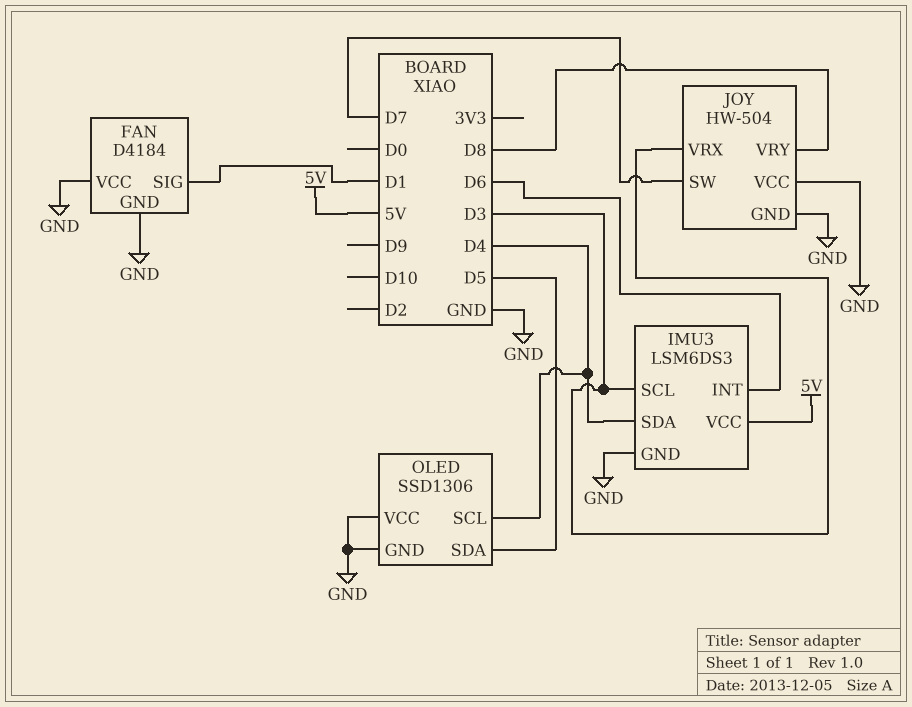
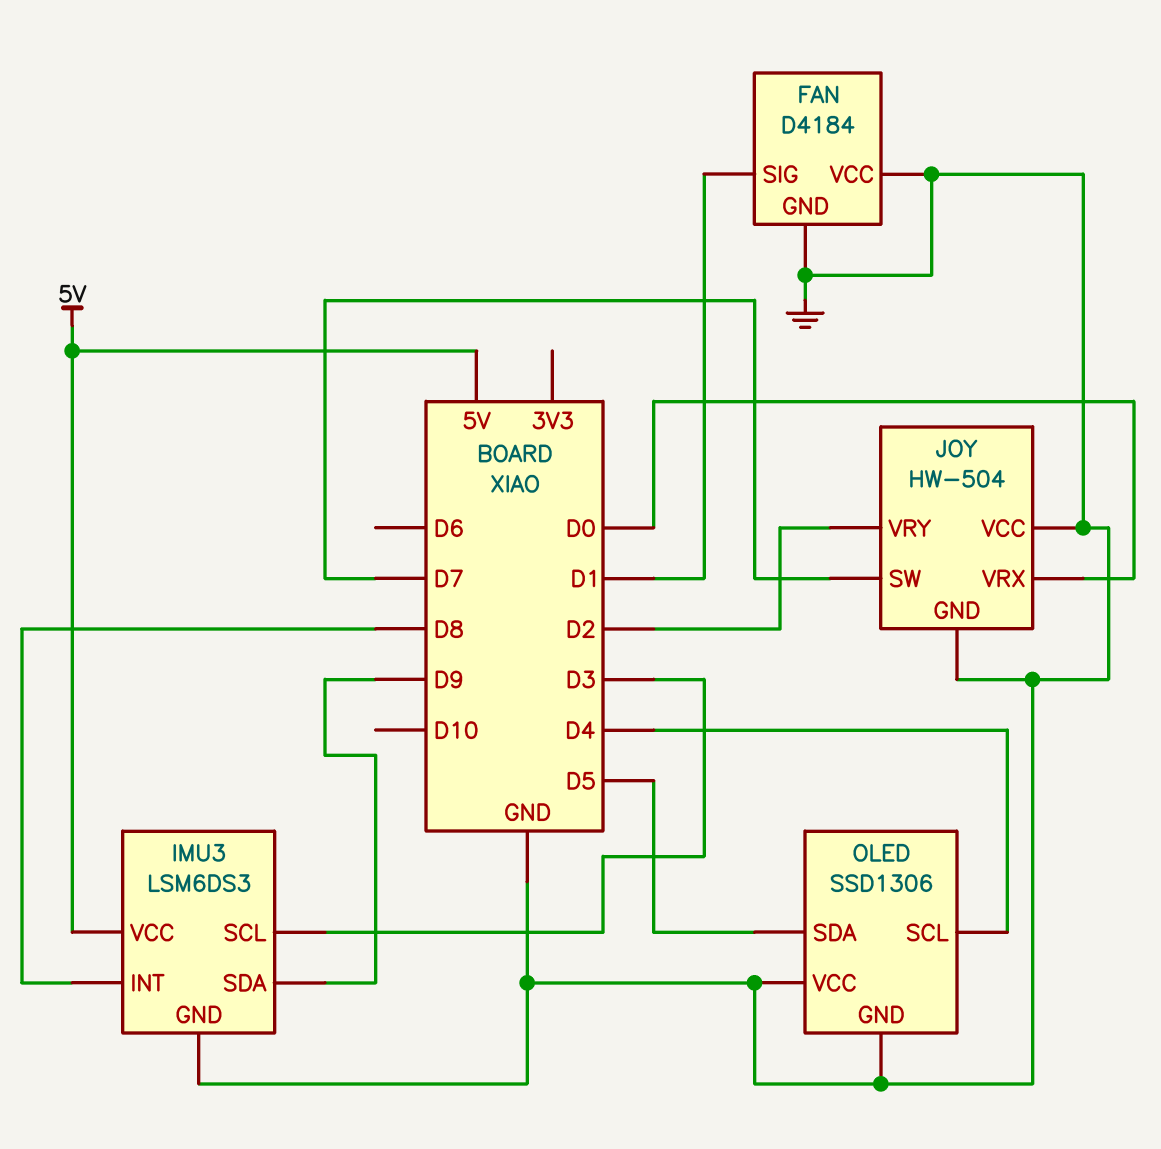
IMU3 pin INT: D6 -> D8
IMU3 pin SDA: D4 -> D9
JOY pin VRX: D3 -> D0
JOY pin VRY: D8 -> D2

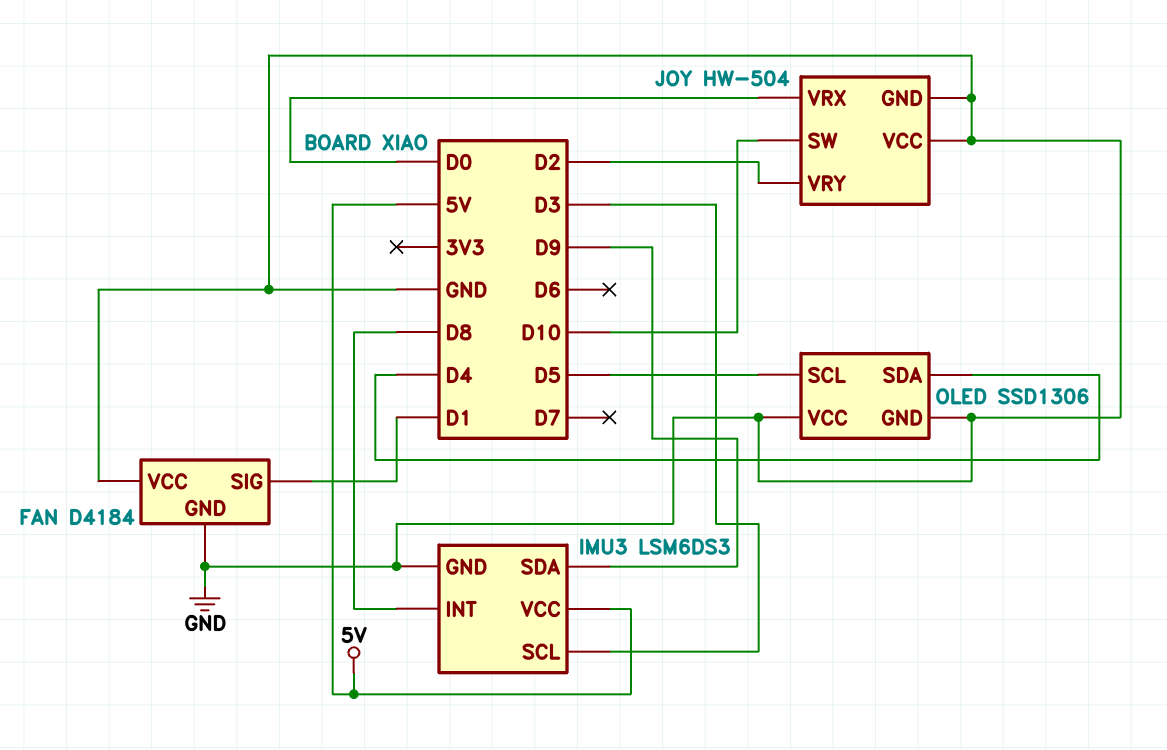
JOY pin SW: D7 -> D10
OLED pin SCL: D4 -> D5
OLED pin SDA: D5 -> D4

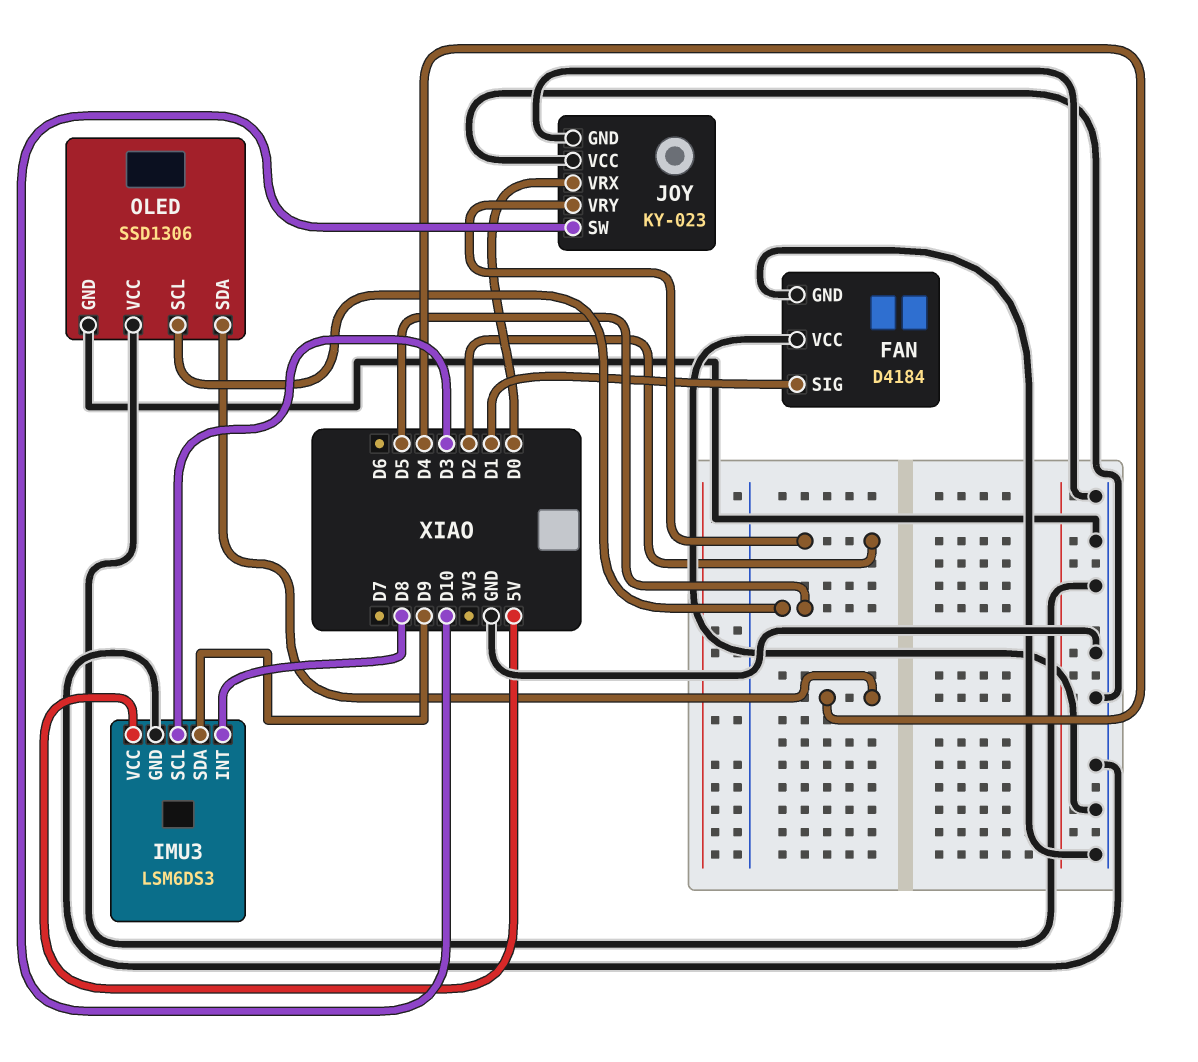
JOY: HW-504 -> KY-023

